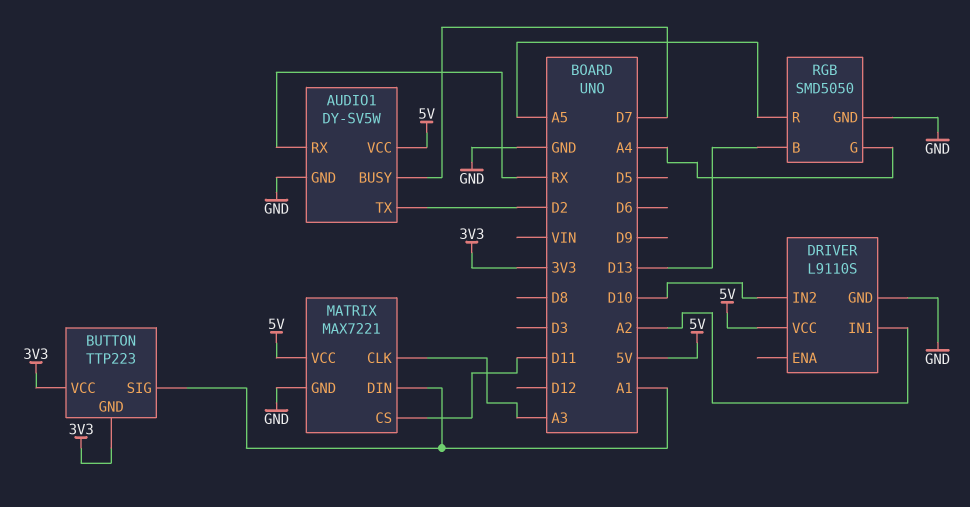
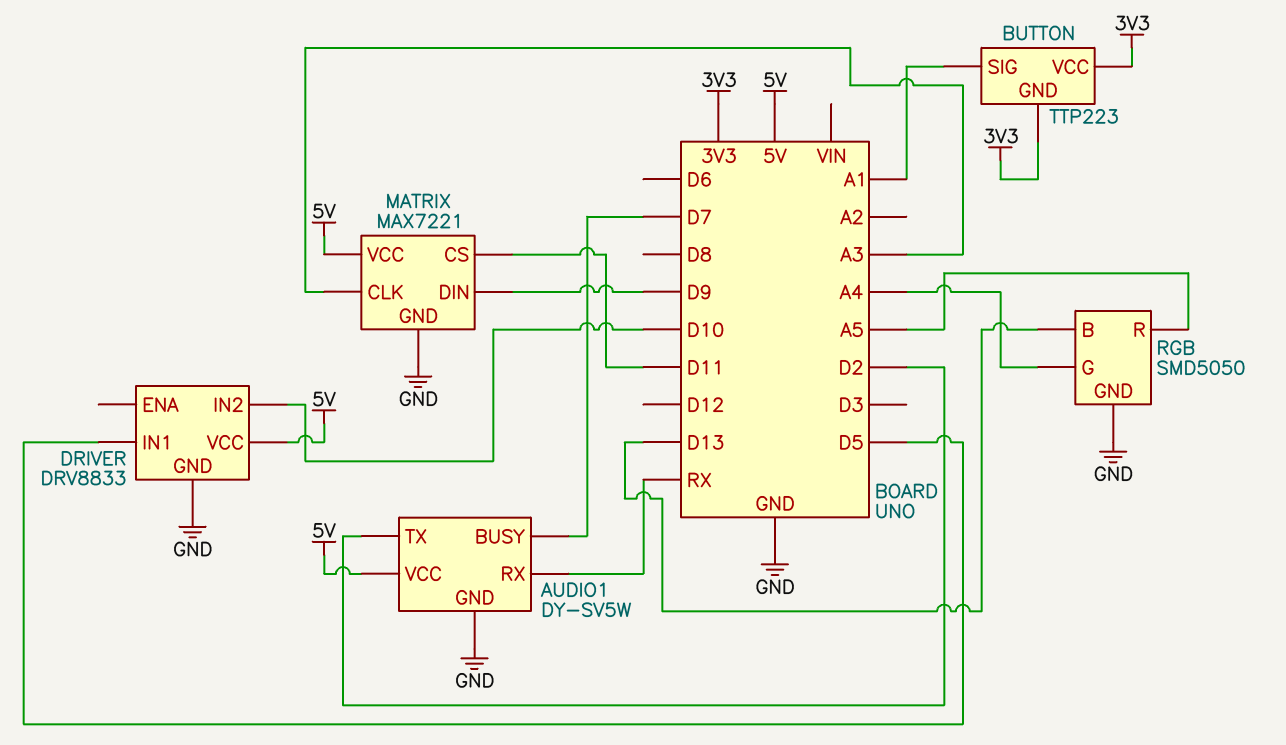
DRIVER: L9110S -> DRV8833
DRIVER pin IN1: A2 -> D5
MATRIX pin DIN: A1 -> D9

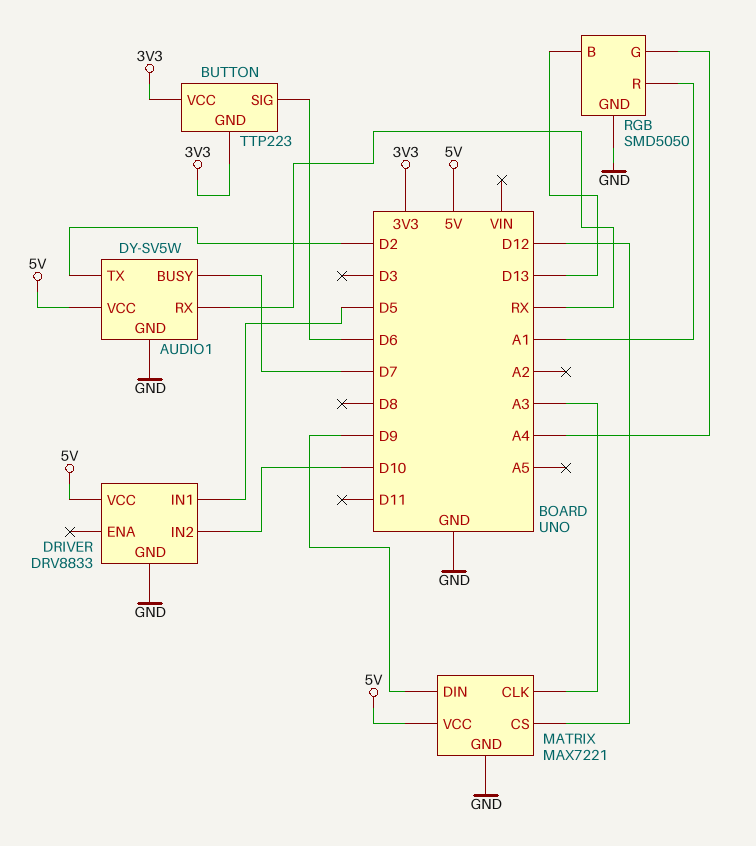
BUTTON pin SIG: A1 -> D6
MATRIX pin CS: D11 -> D12
RGB pin R: A5 -> A1

